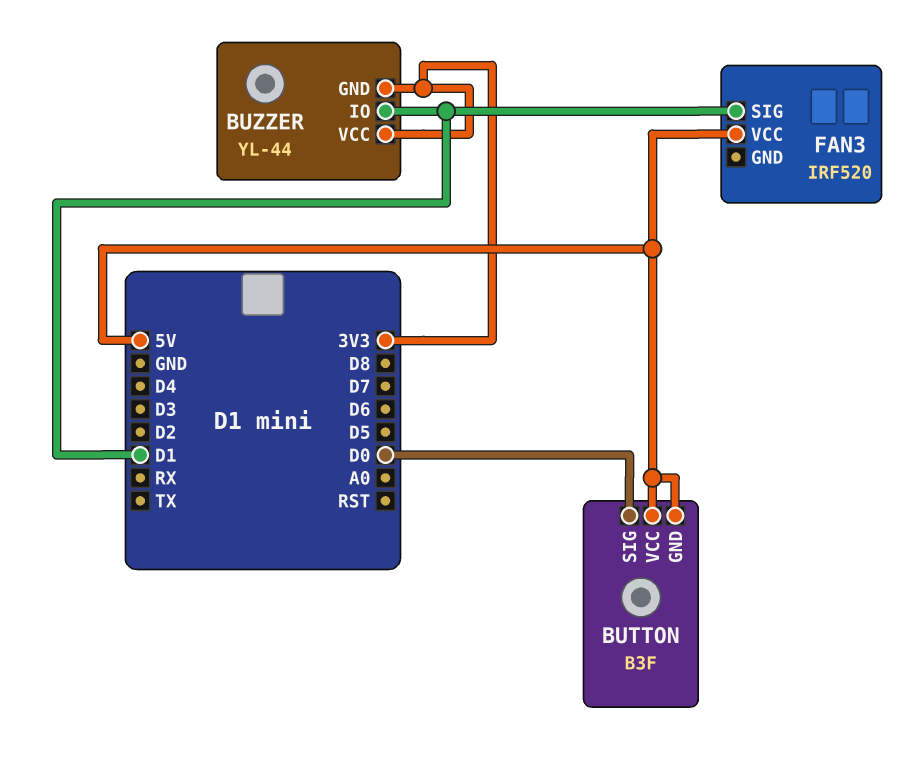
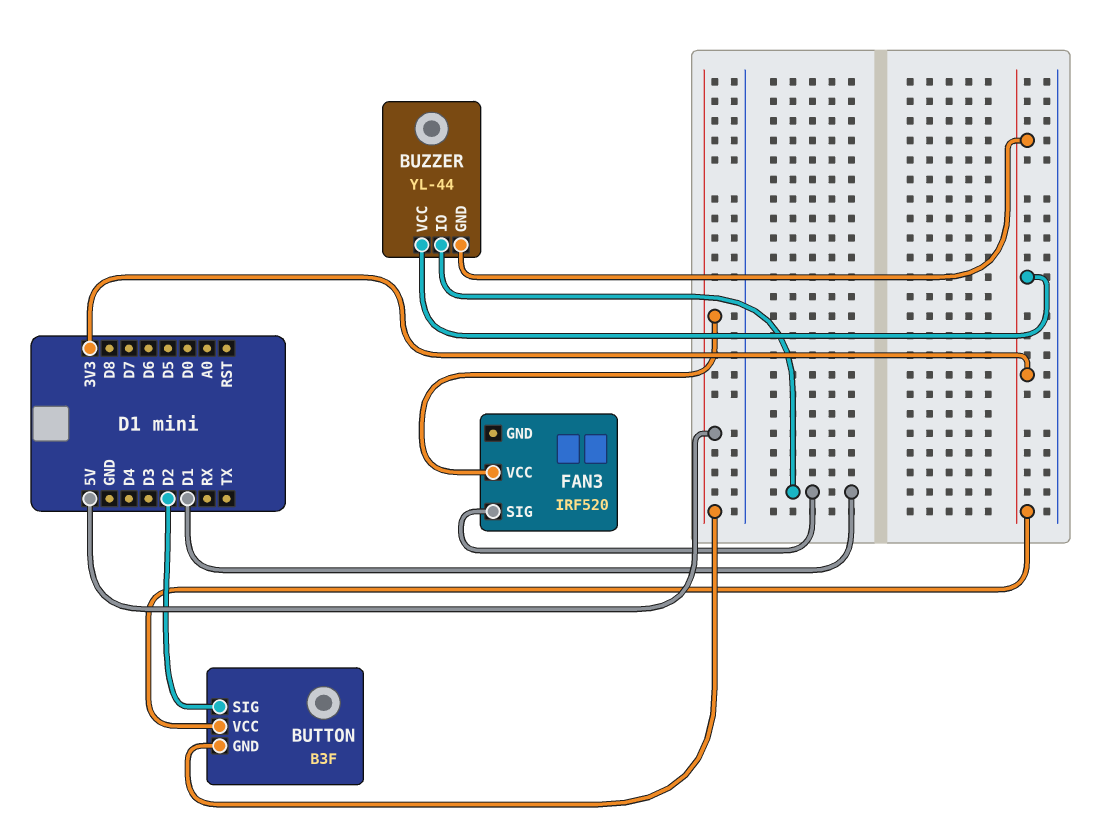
BUTTON pin SIG: D0 -> D2
BUTTON pin VCC: 5V -> 3V3

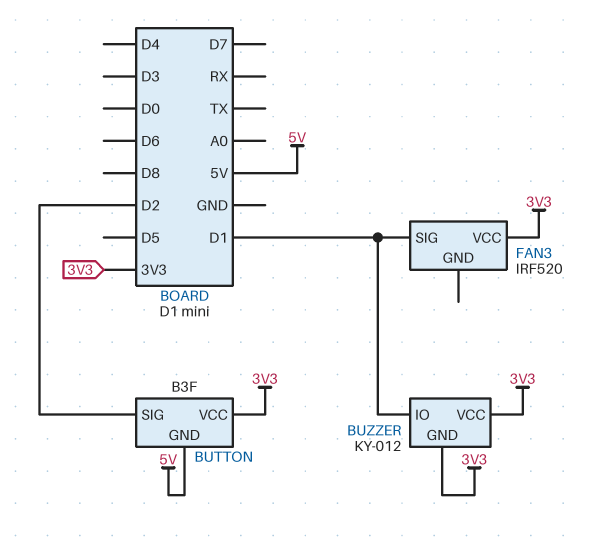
BUZZER: YL-44 -> KY-012
FAN3 pin VCC: 5V -> 3V3

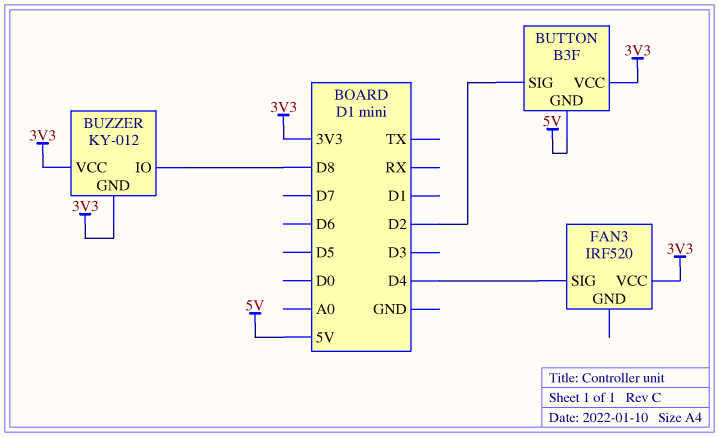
BUZZER pin IO: D1 -> D8
FAN3 pin SIG: D1 -> D4

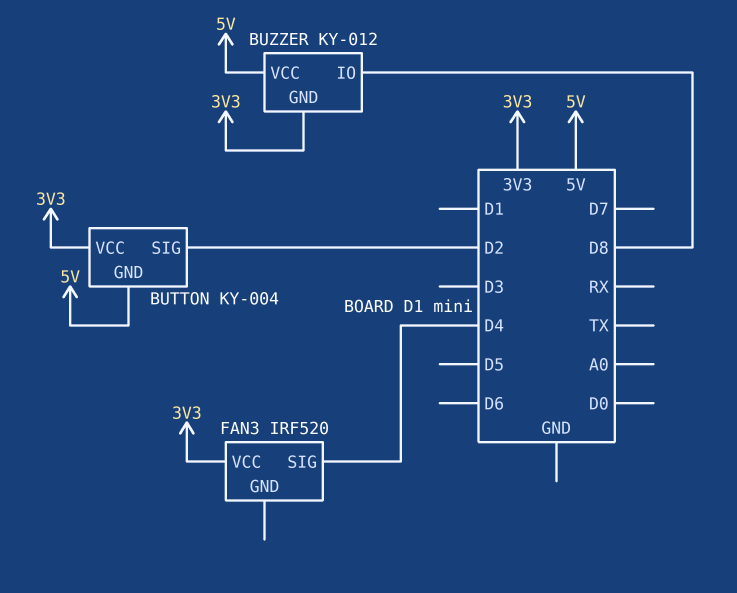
BUTTON: B3F -> KY-004
BUZZER pin VCC: 3V3 -> 5V

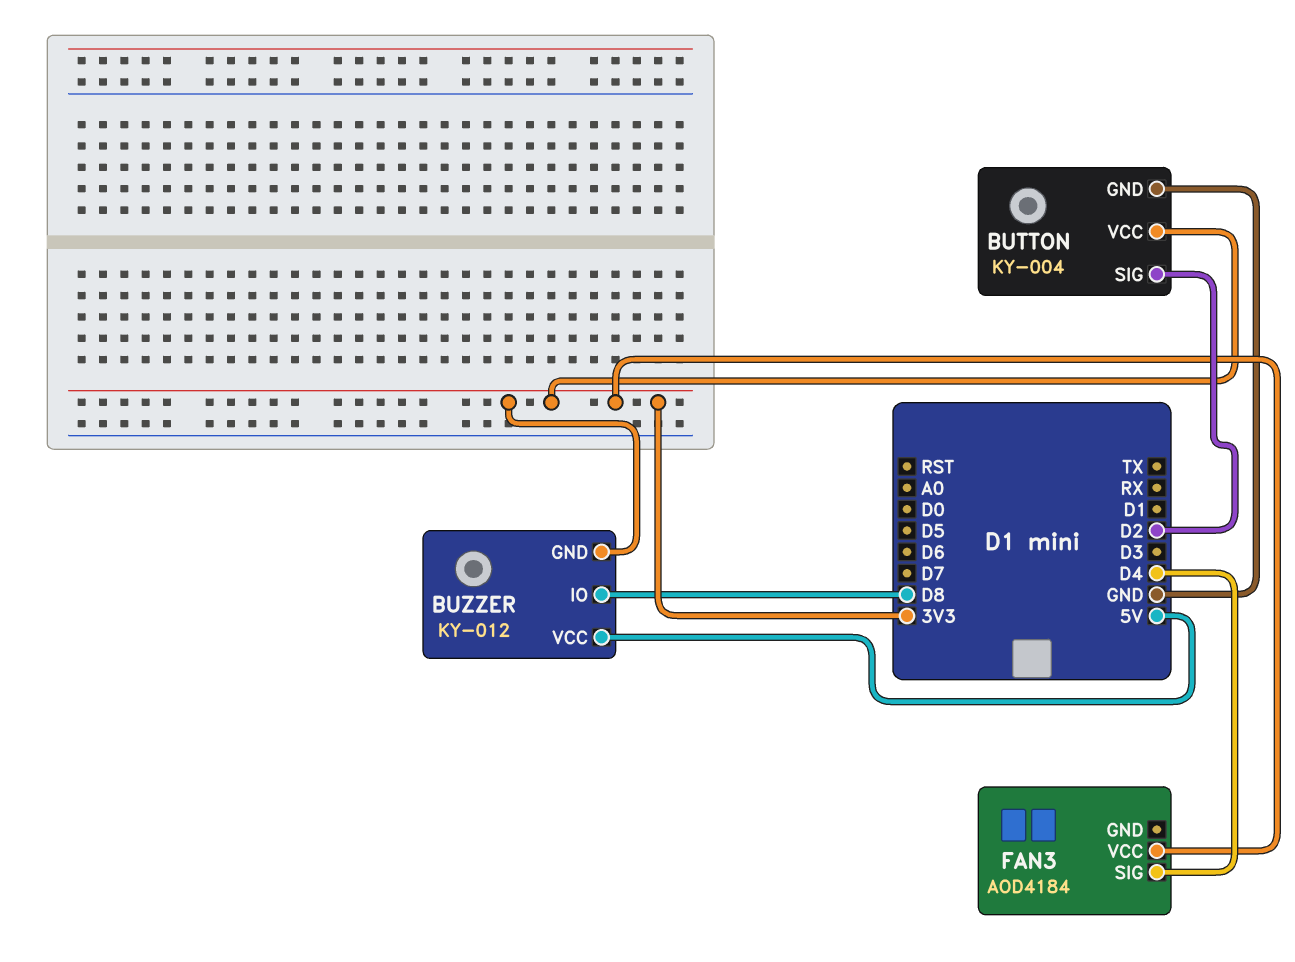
BUTTON pin GND: 5V -> GND
FAN3: IRF520 -> AOD4184

